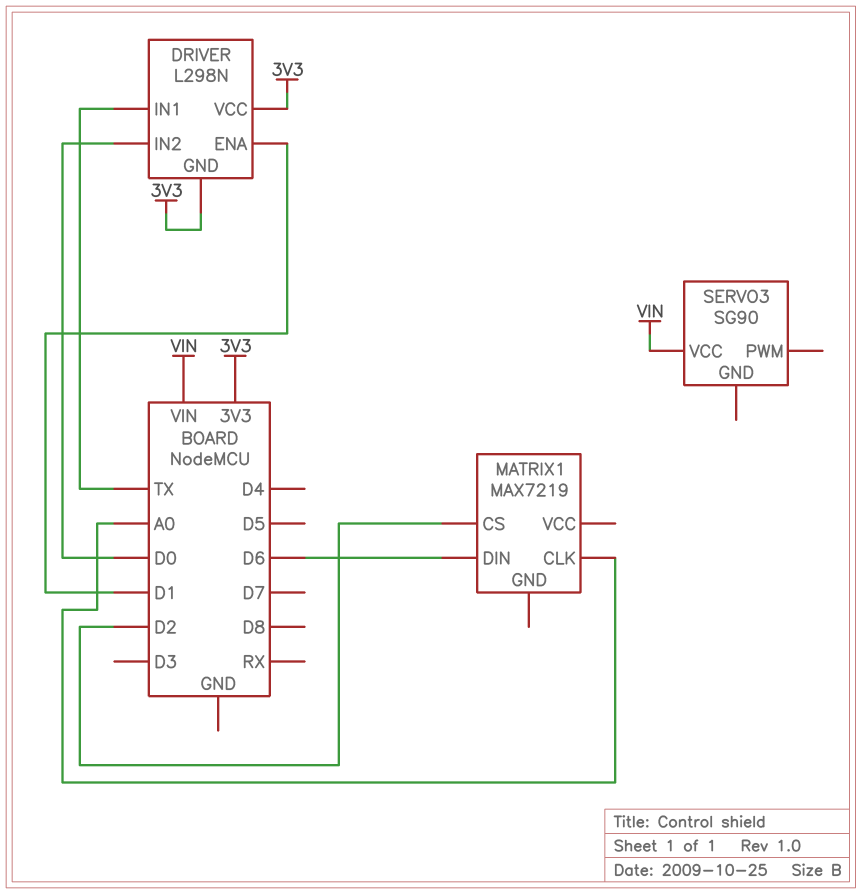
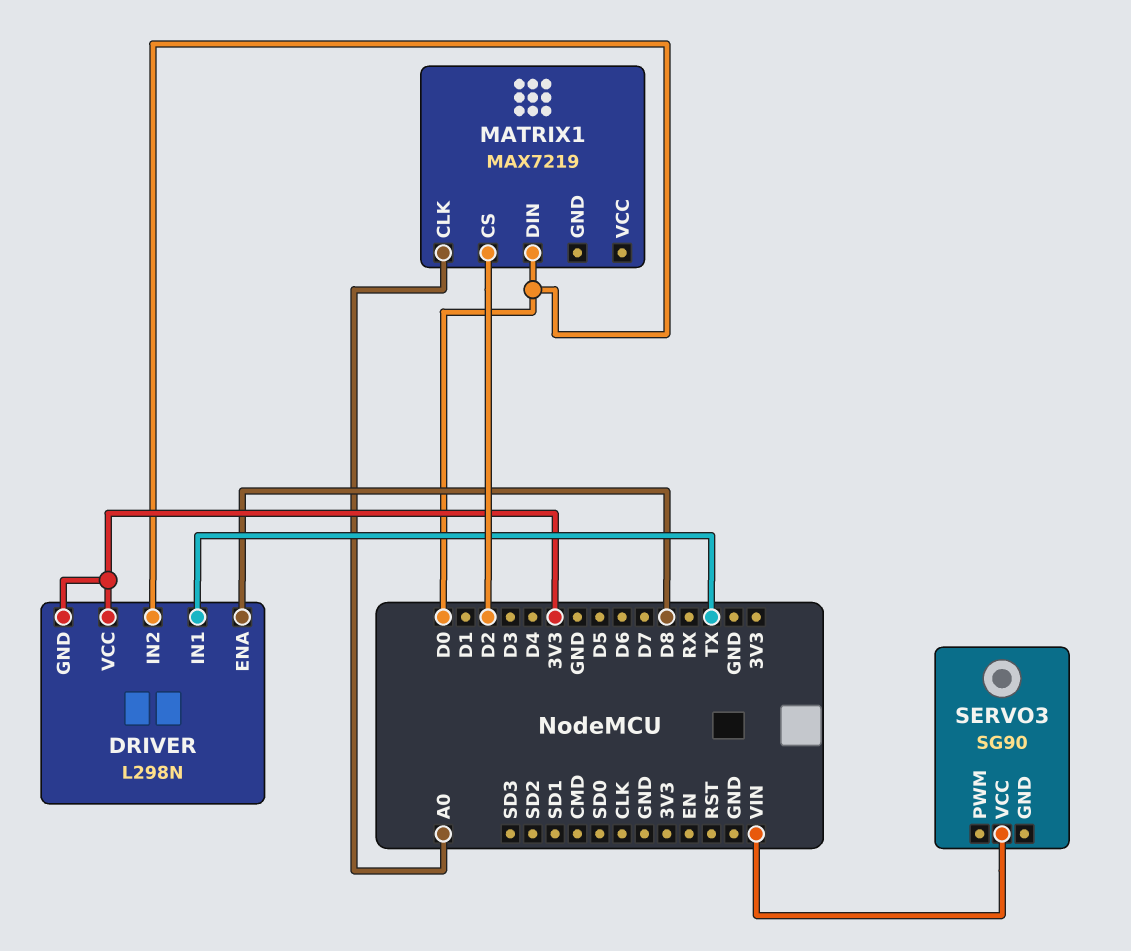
DRIVER pin ENA: D1 -> D8
MATRIX1 pin DIN: D6 -> D0

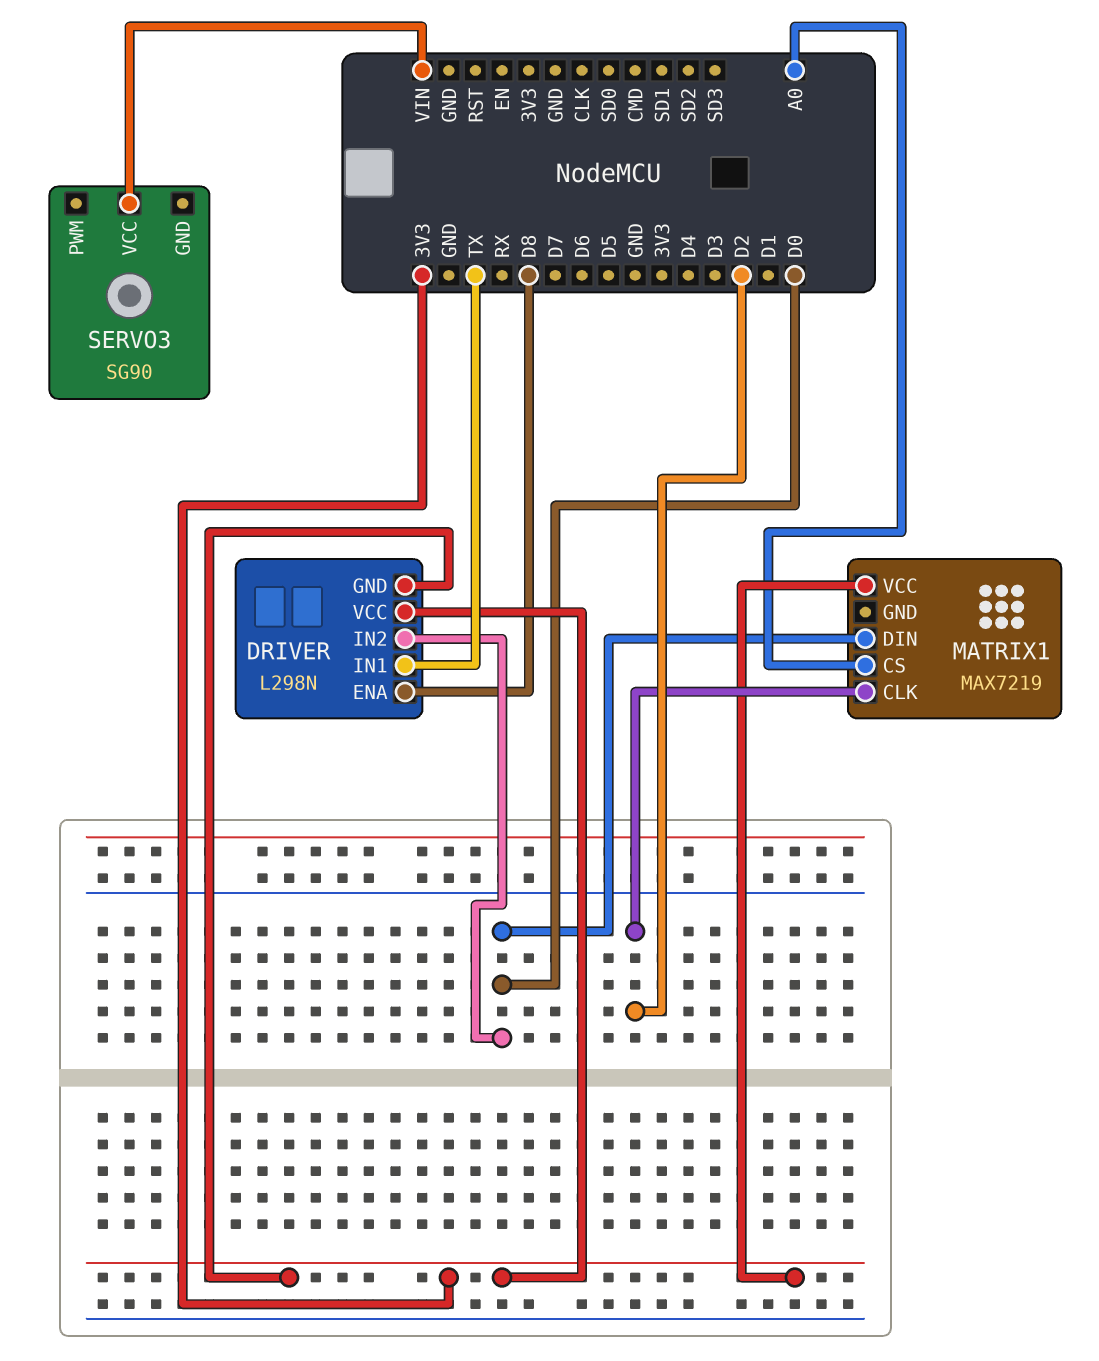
MATRIX1 pin CLK: A0 -> D2
MATRIX1 pin CS: D2 -> A0
MATRIX1 pin VCC: none -> 3V3

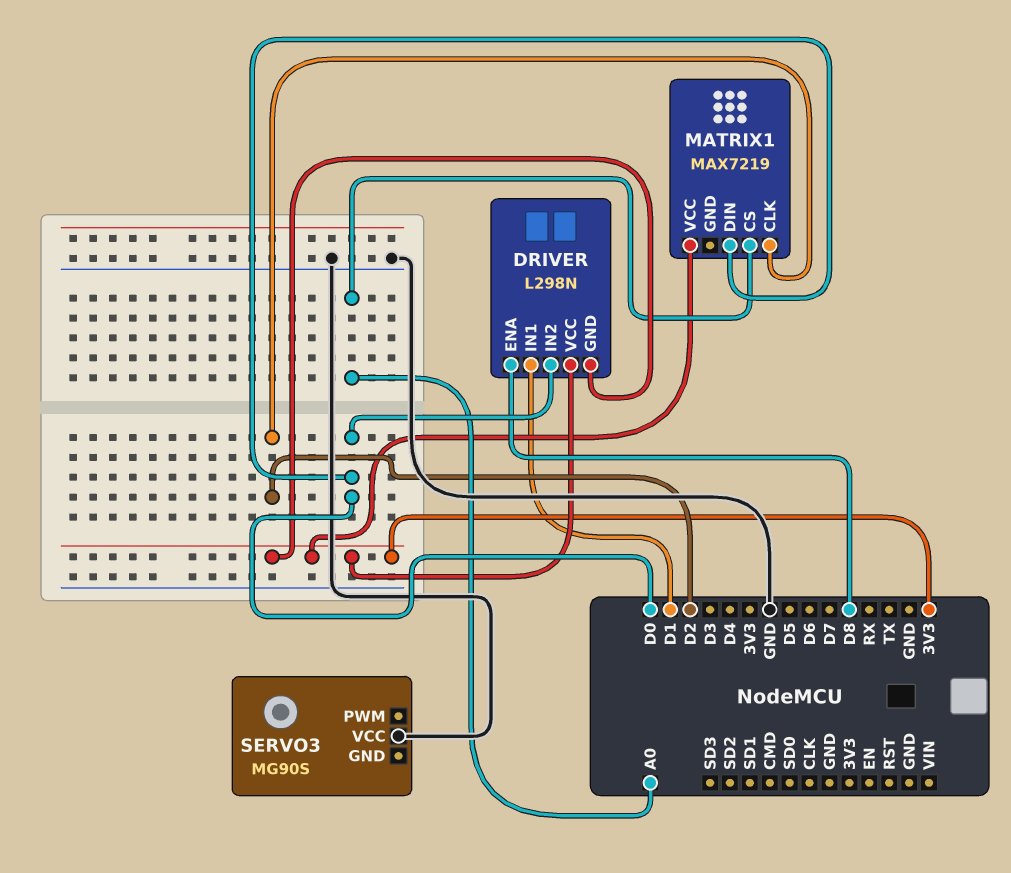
DRIVER pin IN1: TX -> D1
SERVO3: SG90 -> MG90S
SERVO3 pin VCC: VIN -> GND

